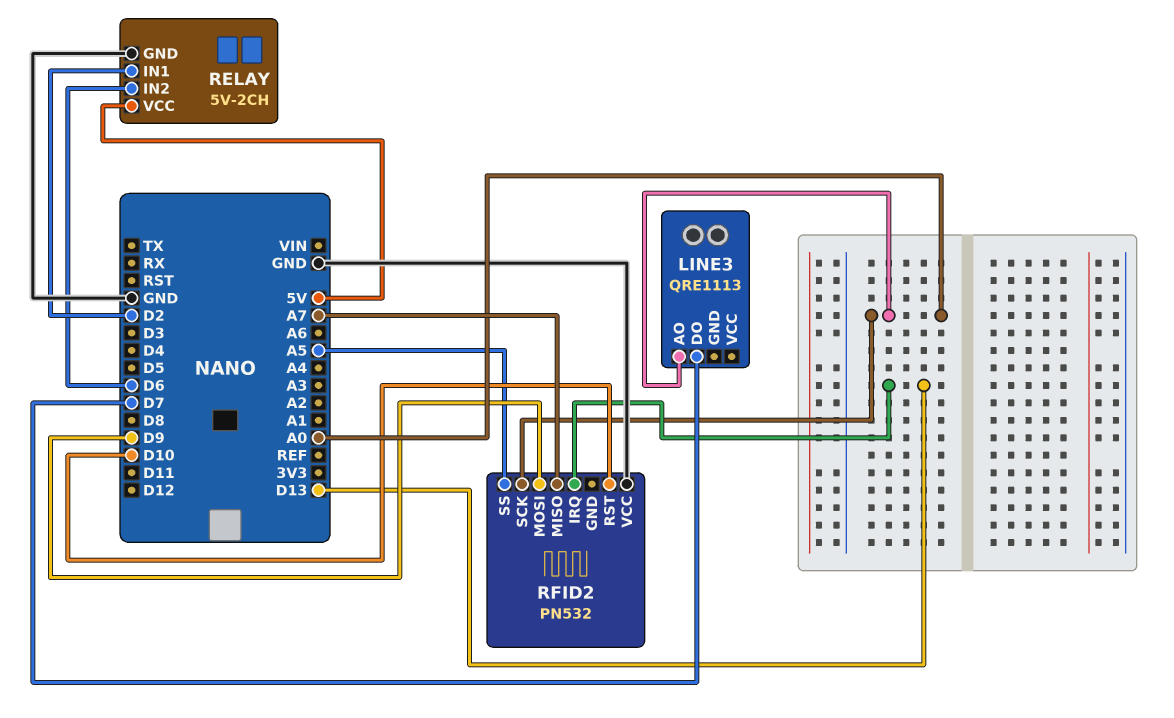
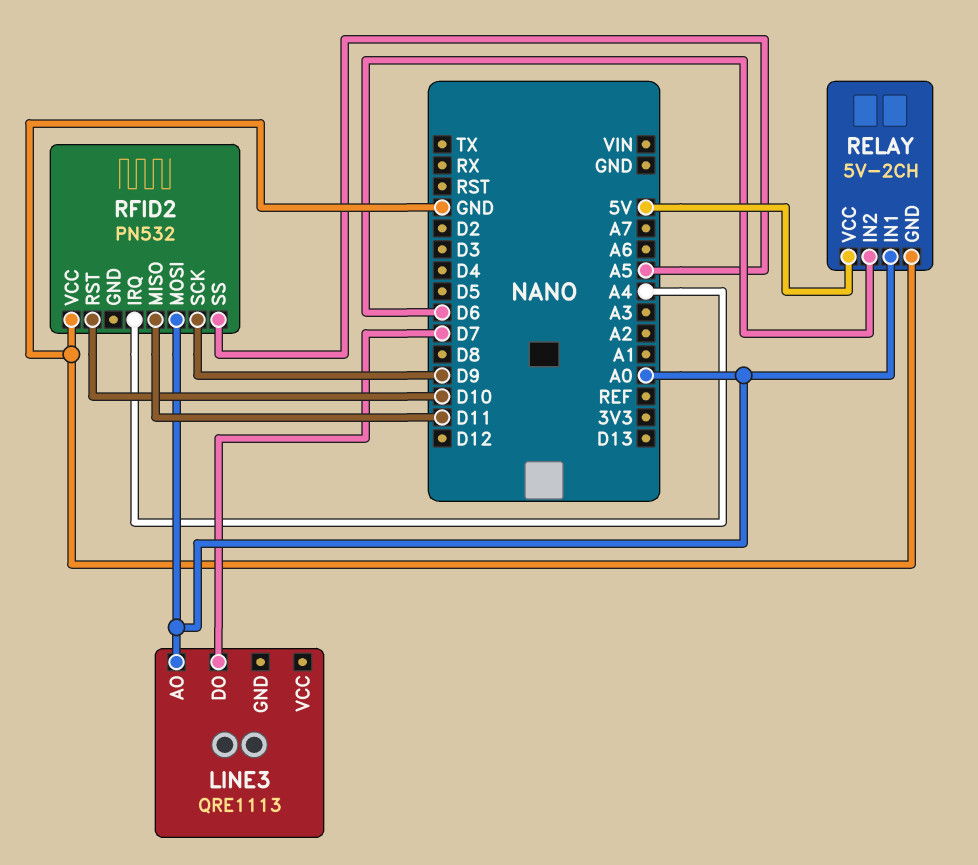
RELAY pin IN1: D2 -> A0
RFID2 pin IRQ: D13 -> A4
RFID2 pin MISO: A7 -> D11
RFID2 pin MOSI: D9 -> A0
RFID2 pin SCK: A0 -> D9

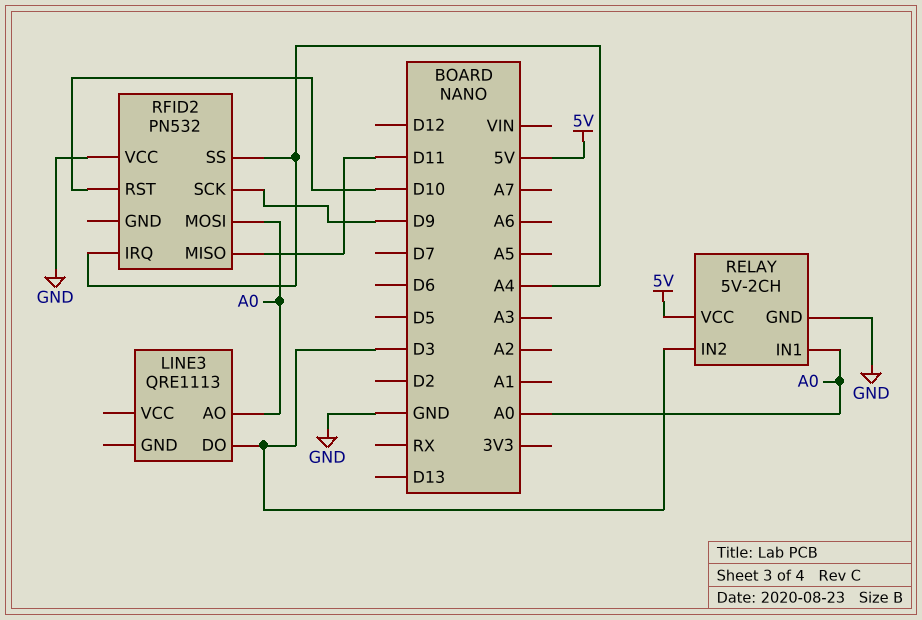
LINE3 pin DO: D7 -> D3
RELAY pin IN2: D6 -> D3
RFID2 pin SS: A5 -> A4

